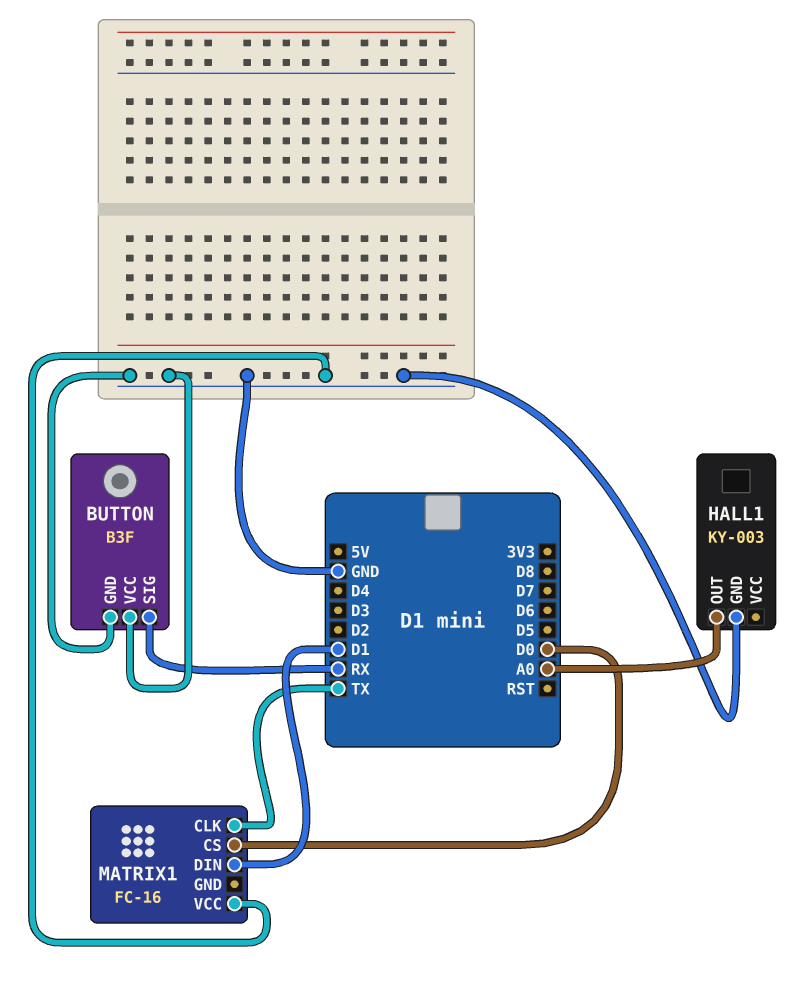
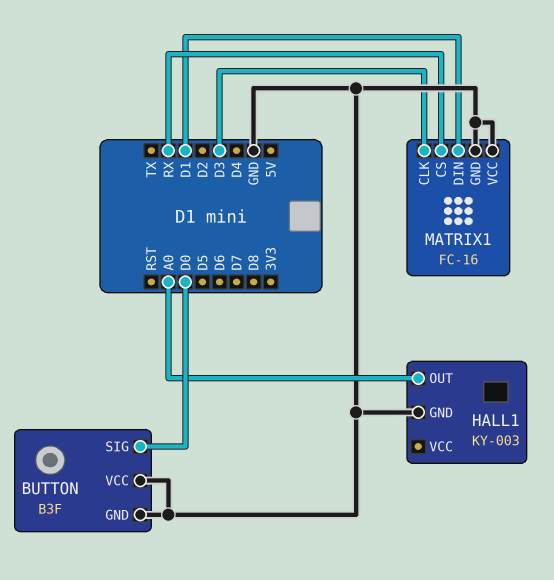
BUTTON pin SIG: RX -> D0
MATRIX1 pin CLK: TX -> D3
MATRIX1 pin CS: D0 -> RX
MATRIX1 pin GND: none -> GND

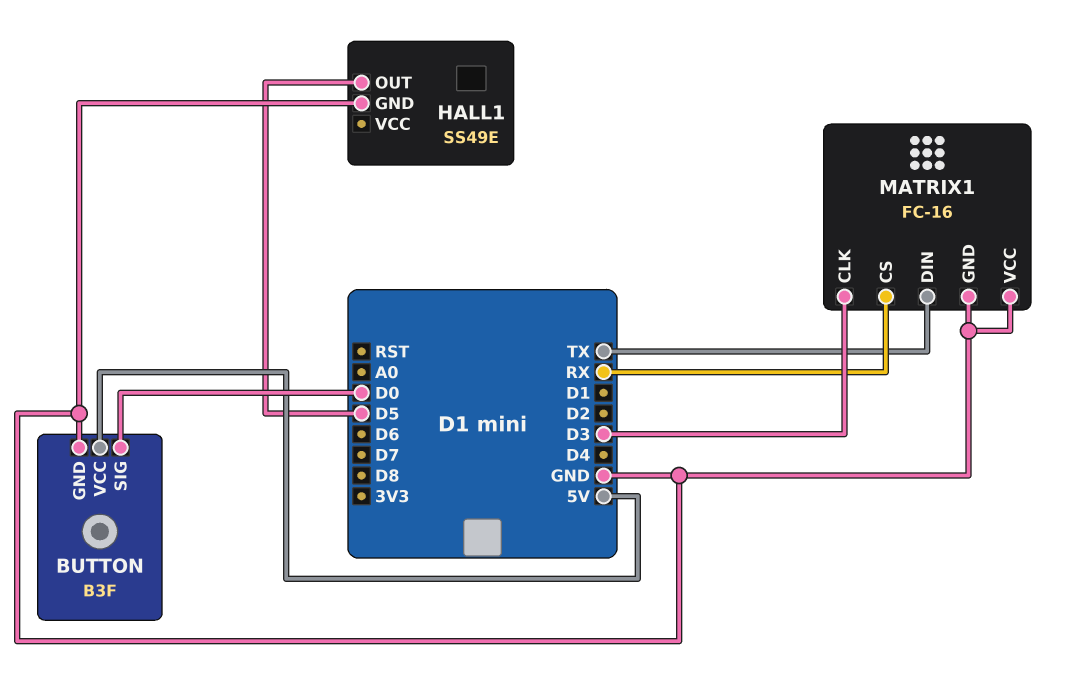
BUTTON pin VCC: GND -> 5V
HALL1: KY-003 -> SS49E
HALL1 pin OUT: A0 -> D5
MATRIX1 pin DIN: D1 -> TX

